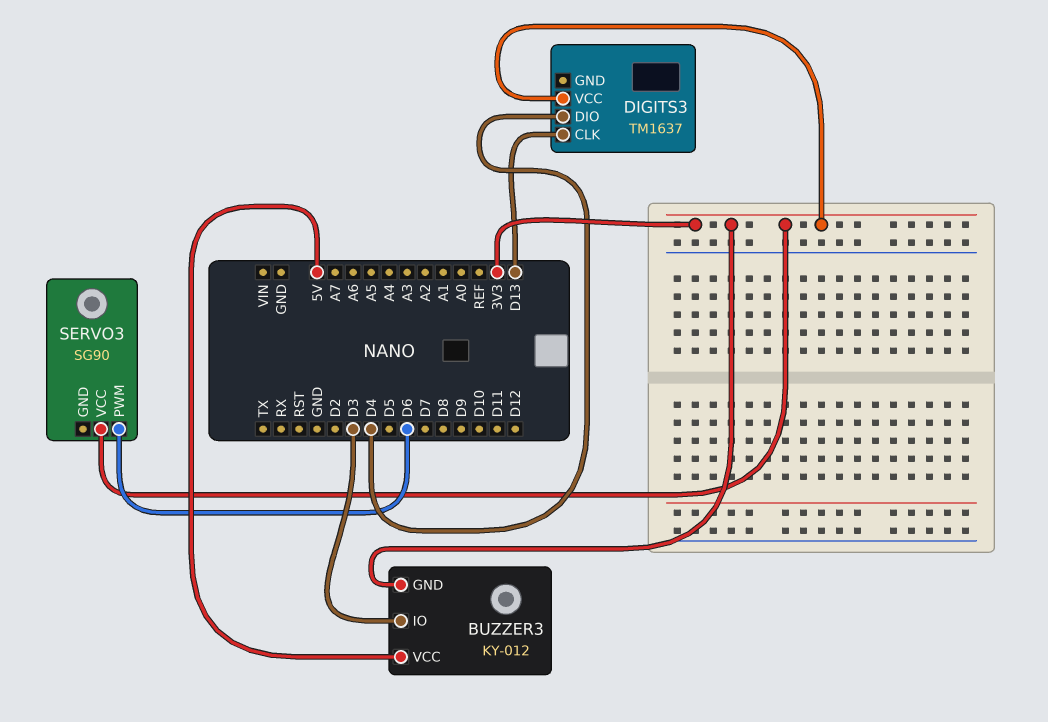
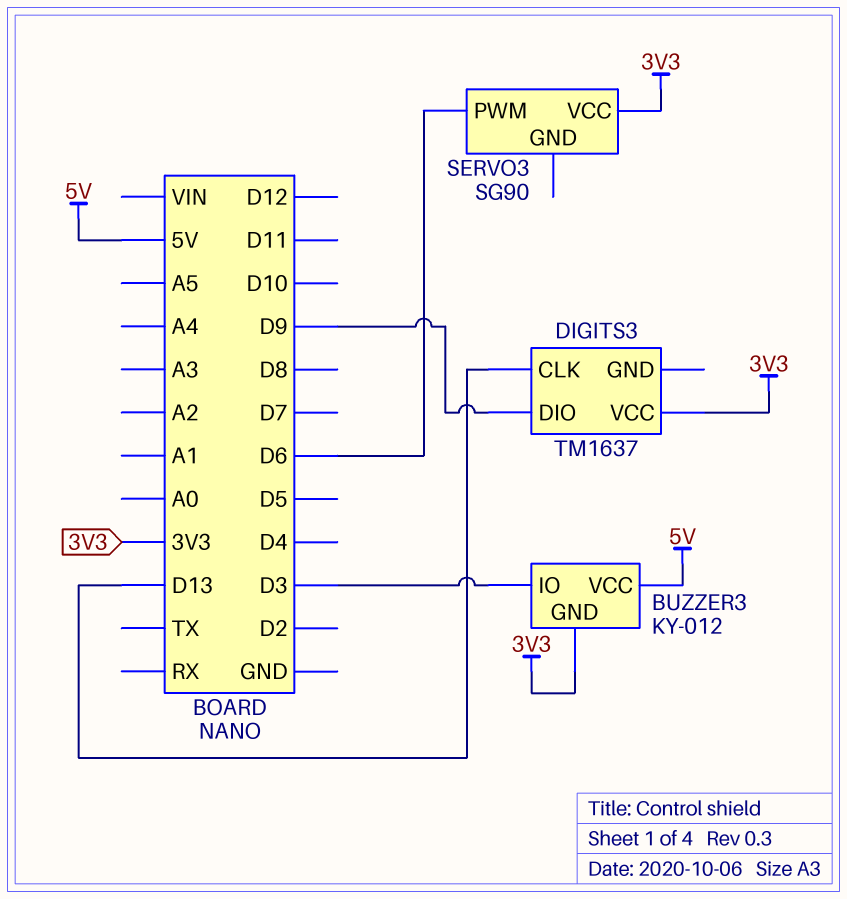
DIGITS3 pin DIO: D4 -> D9

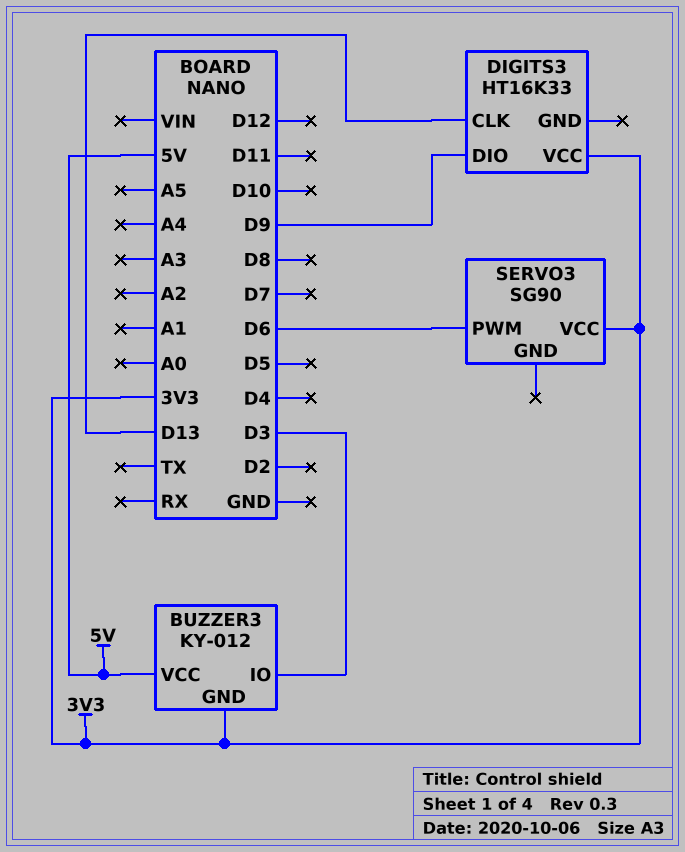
DIGITS3: TM1637 -> HT16K33

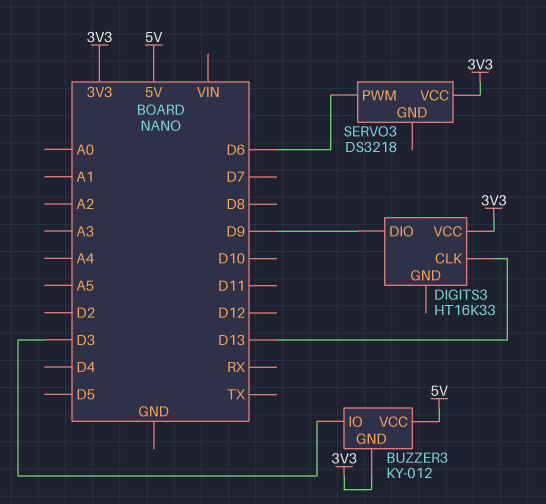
SERVO3: SG90 -> DS3218

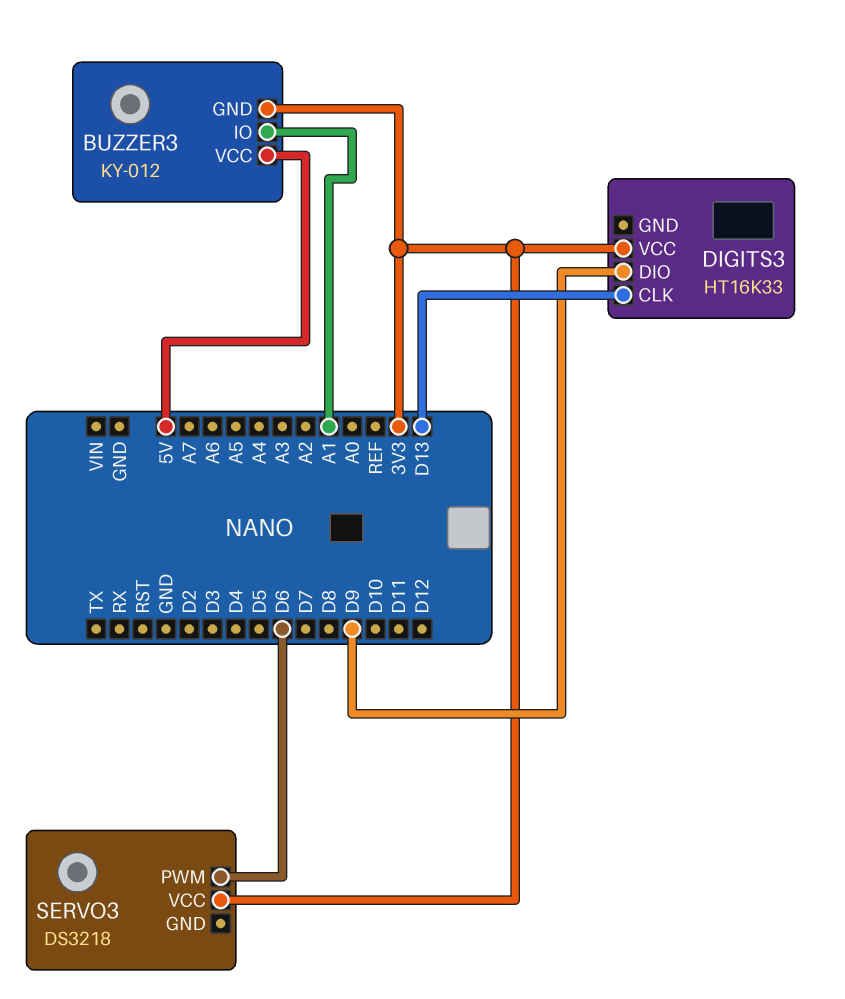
BUZZER3 pin IO: D3 -> A1

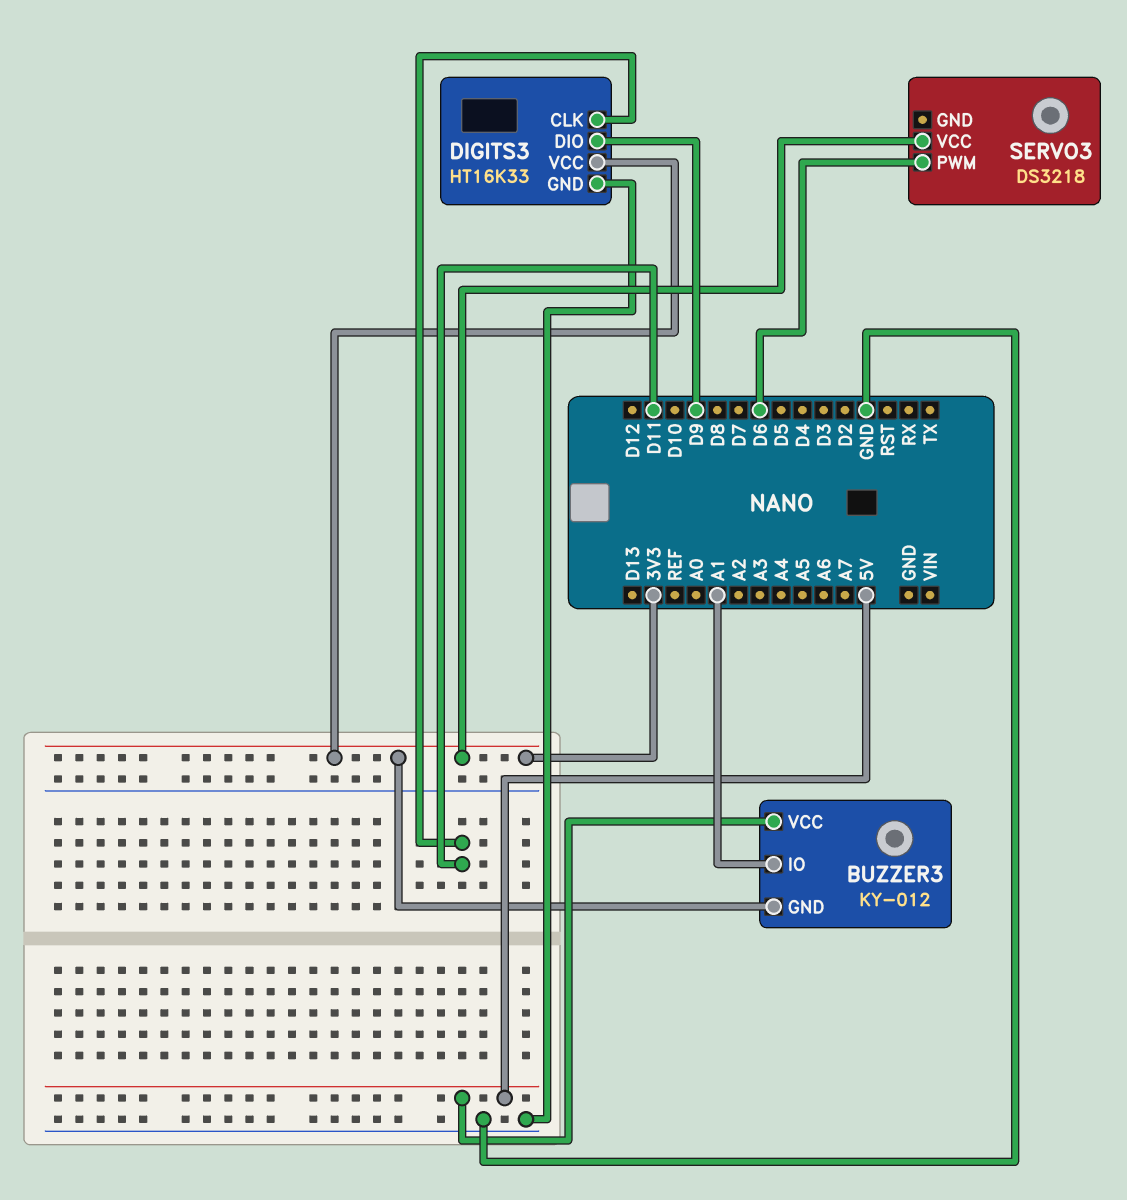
DIGITS3 pin CLK: D13 -> D11
DIGITS3 pin GND: none -> GND

